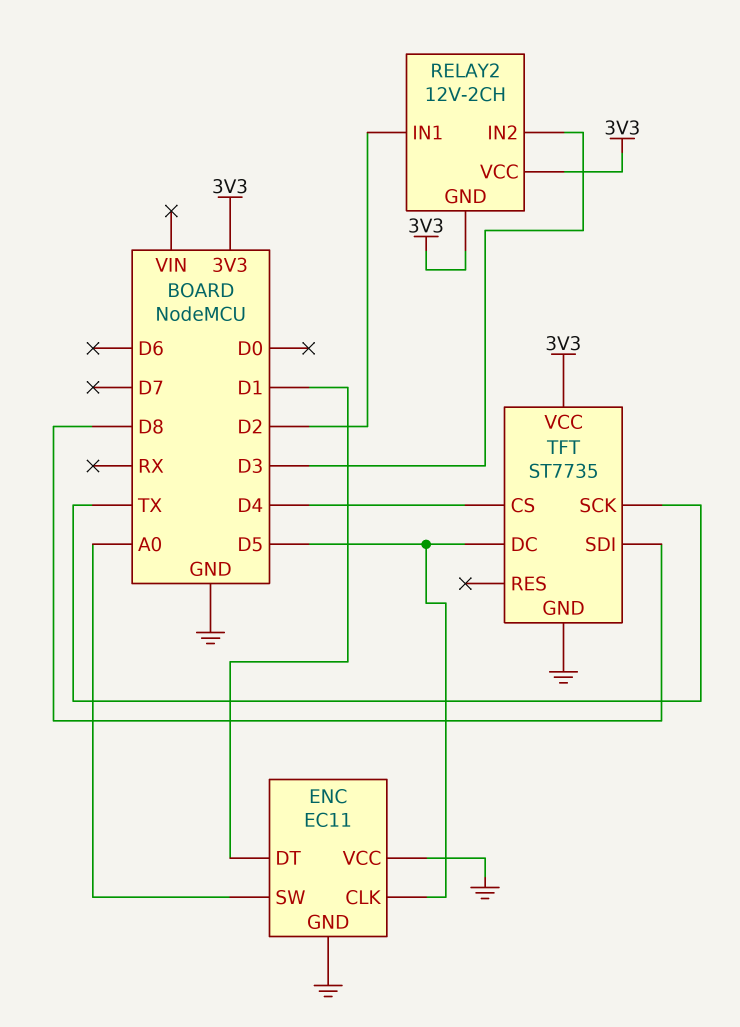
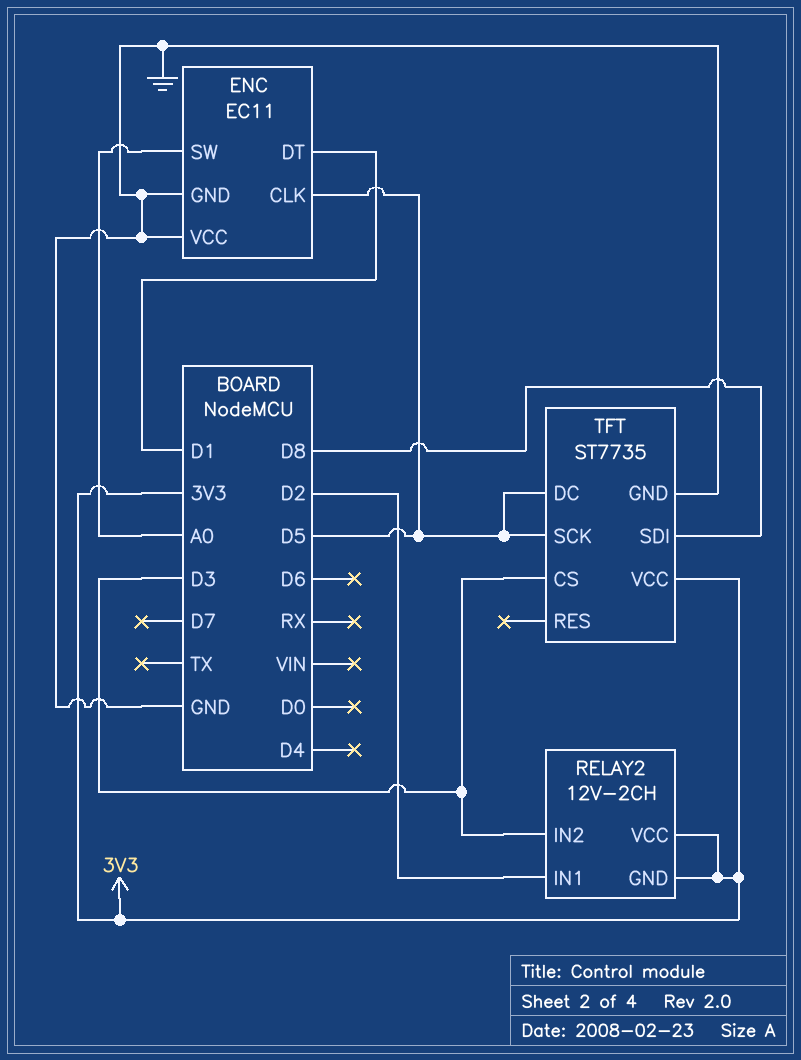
TFT pin CS: D4 -> D3
TFT pin SCK: TX -> D5

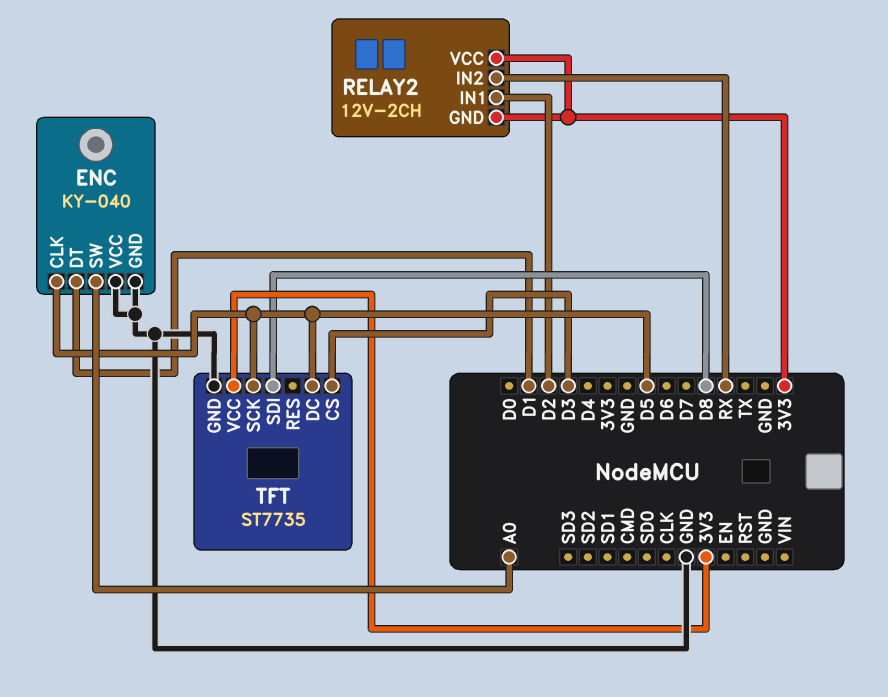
ENC: EC11 -> KY-040
RELAY2 pin IN2: D3 -> RX

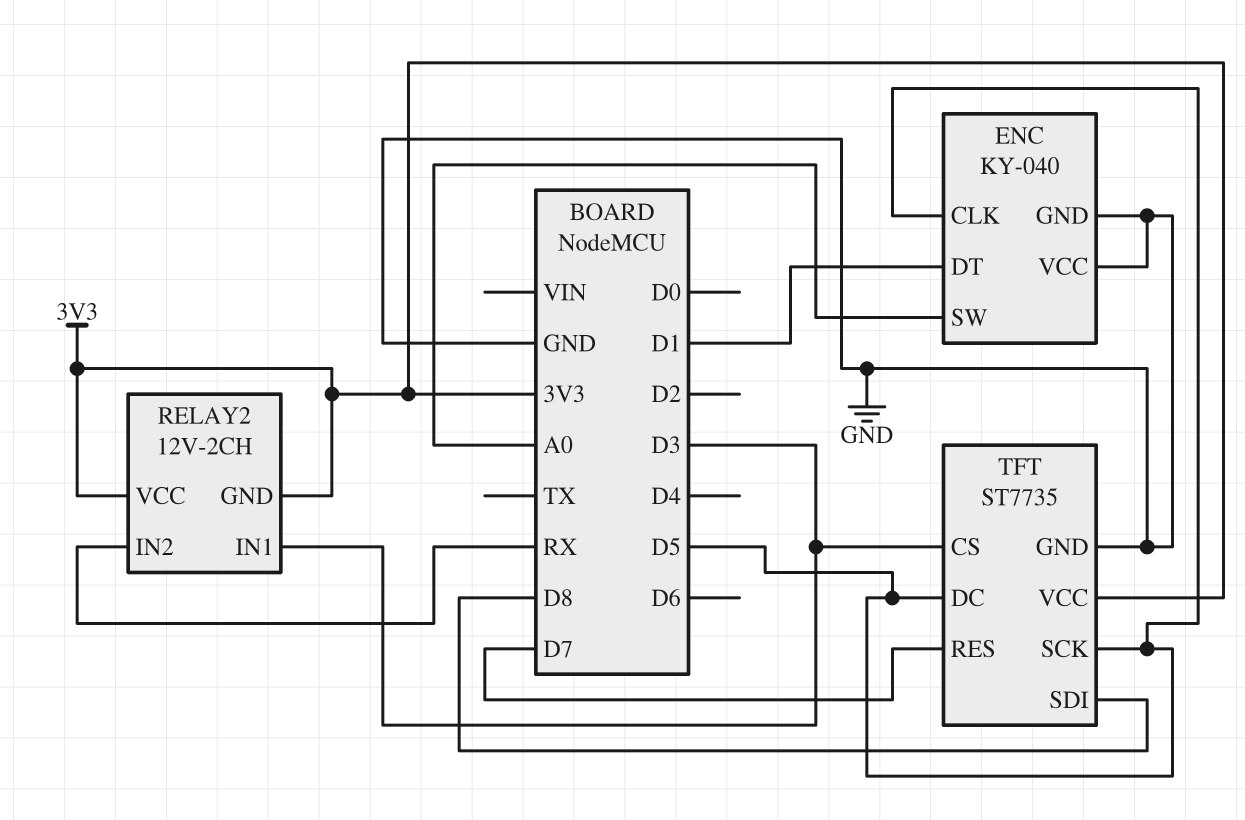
RELAY2 pin IN1: D2 -> D3
TFT pin RES: none -> D7

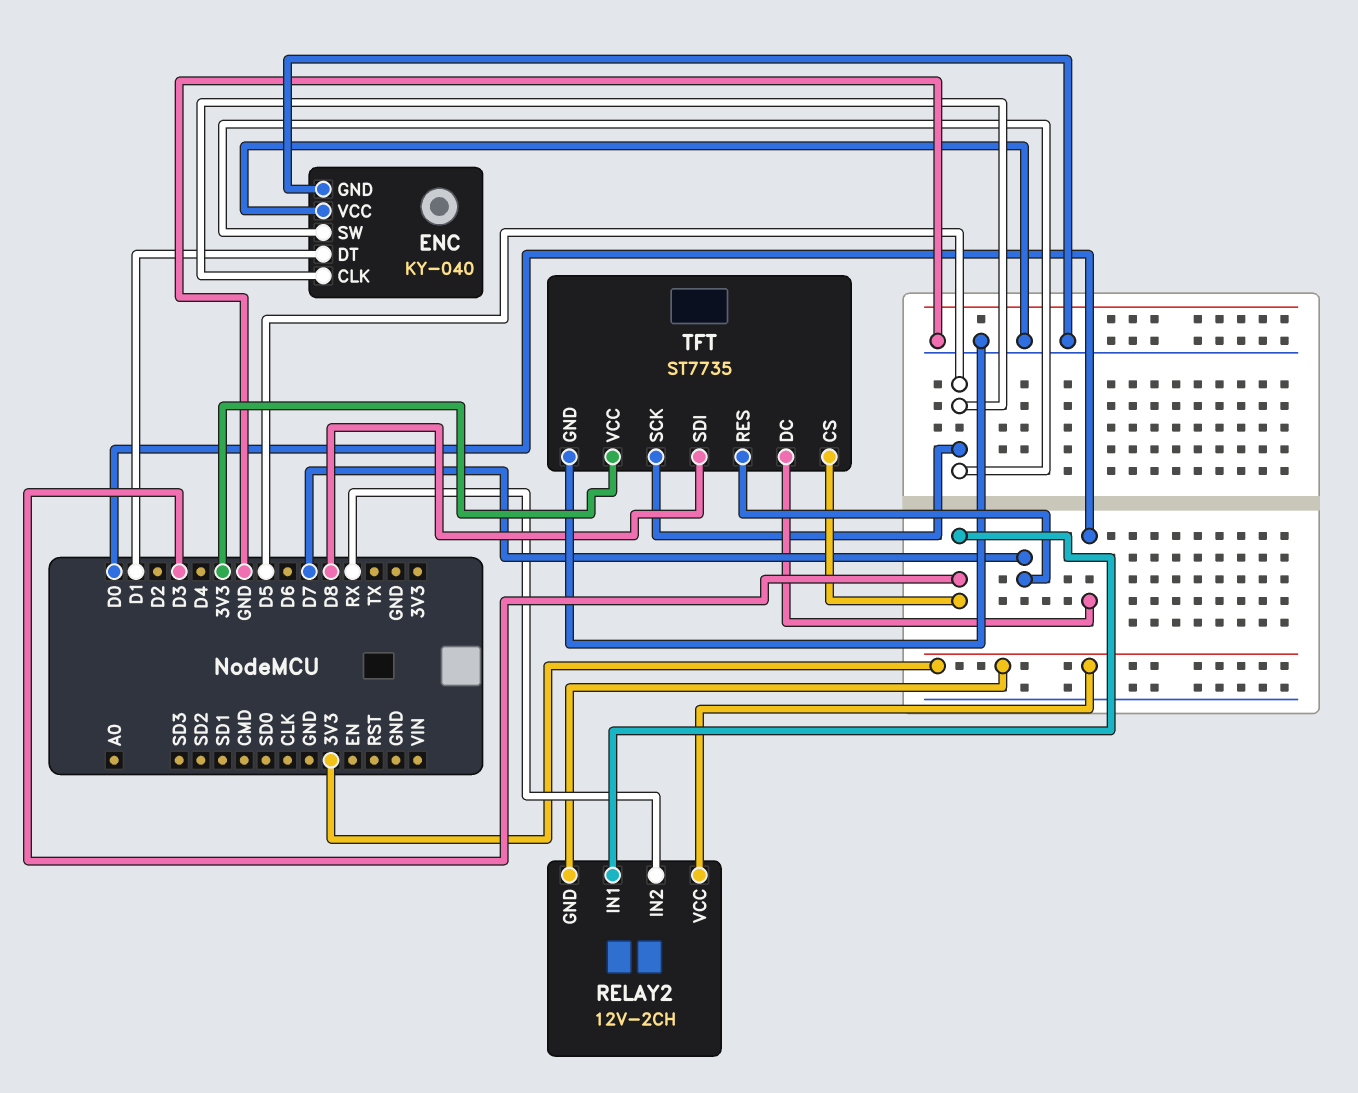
ENC pin SW: A0 -> D5
TFT pin DC: D5 -> D0

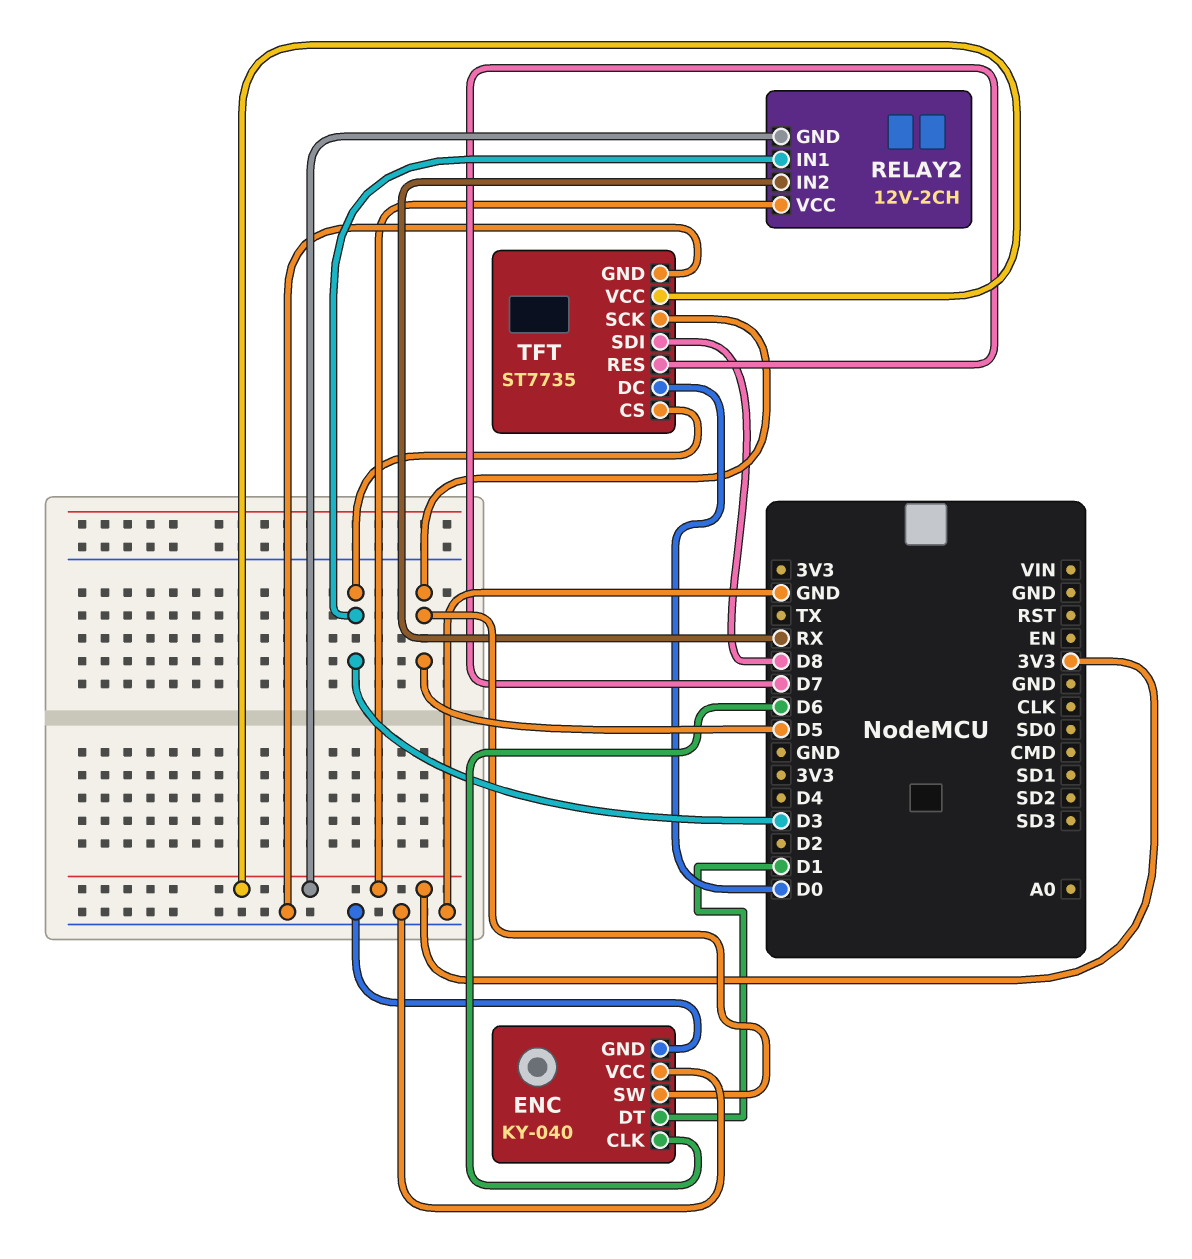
ENC pin CLK: D5 -> D6

